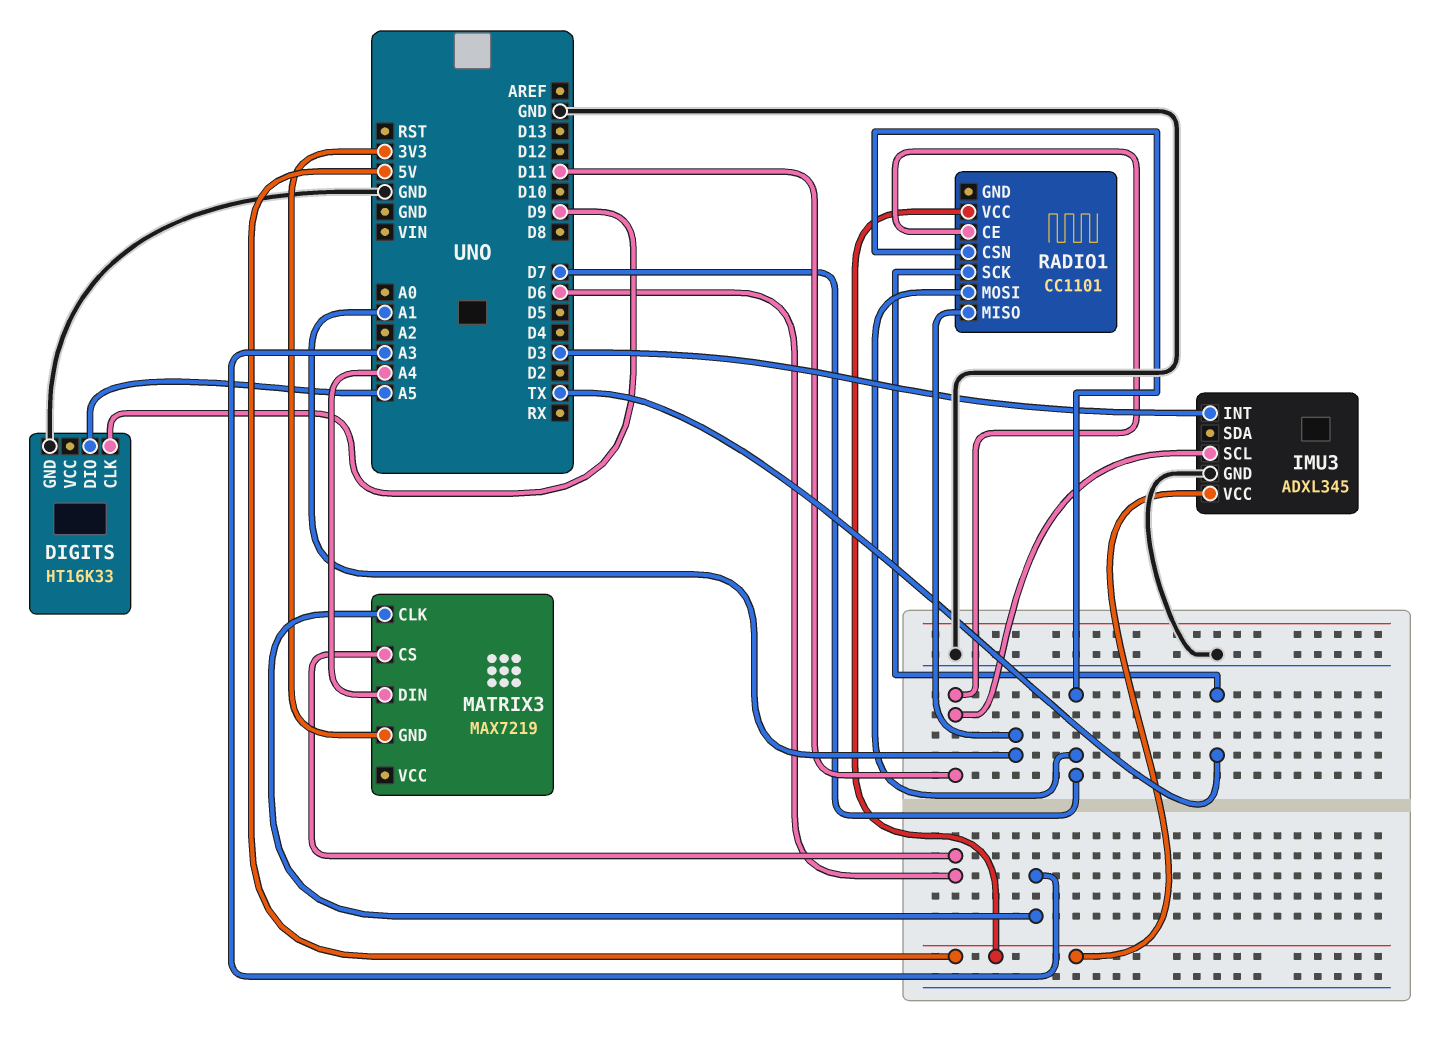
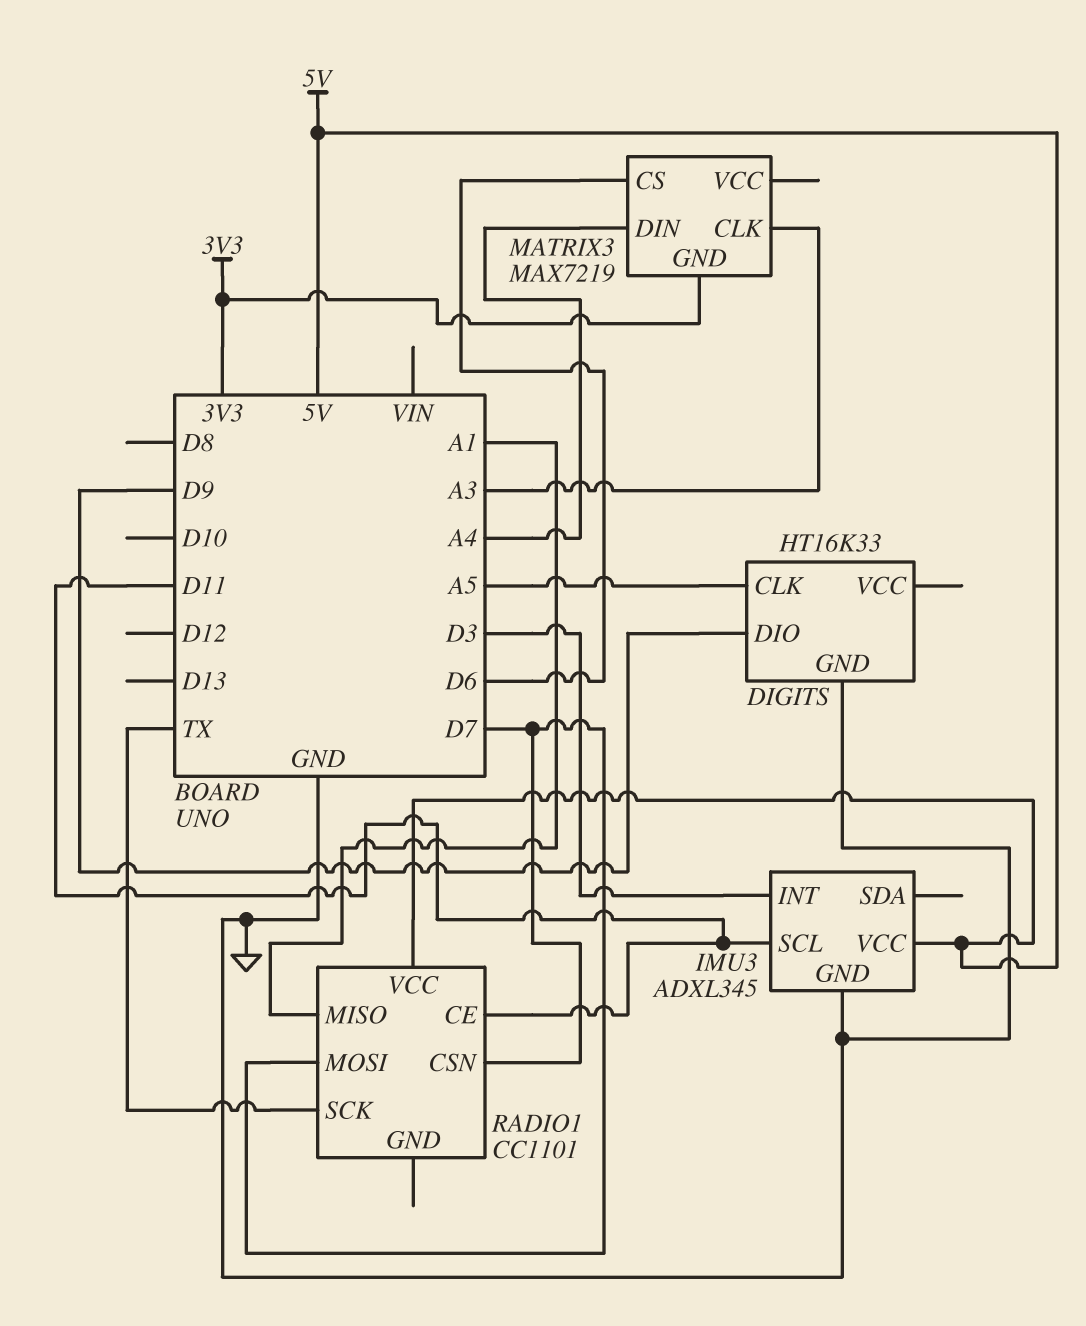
DIGITS pin CLK: D9 -> A5
DIGITS pin DIO: A5 -> D9

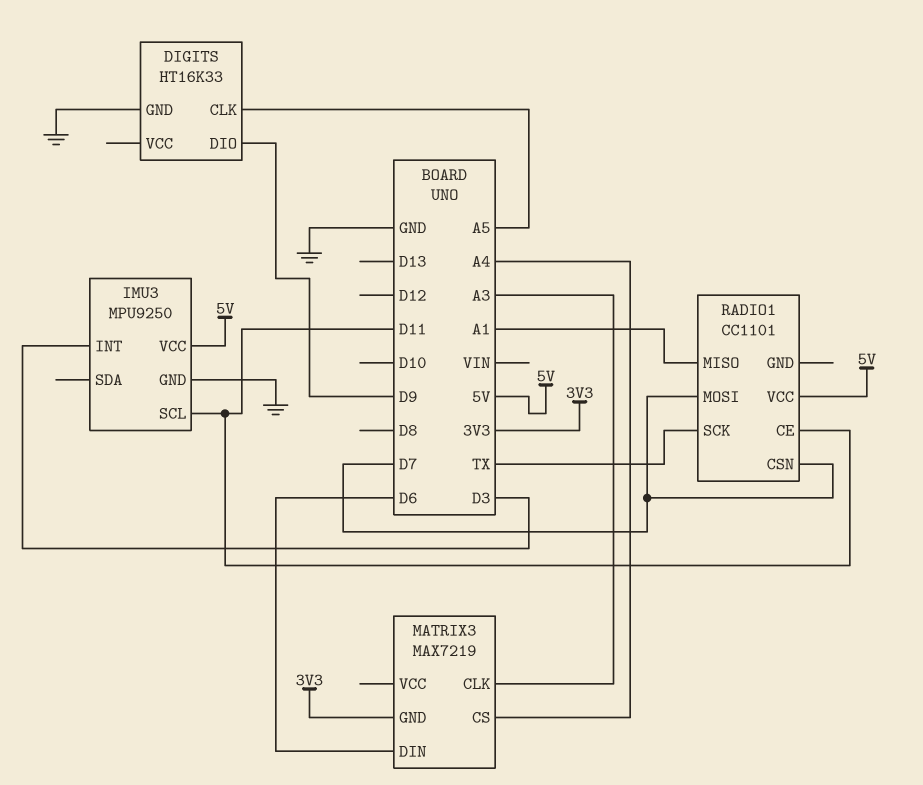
IMU3: ADXL345 -> MPU9250
MATRIX3 pin CS: D6 -> A4
MATRIX3 pin DIN: A4 -> D6

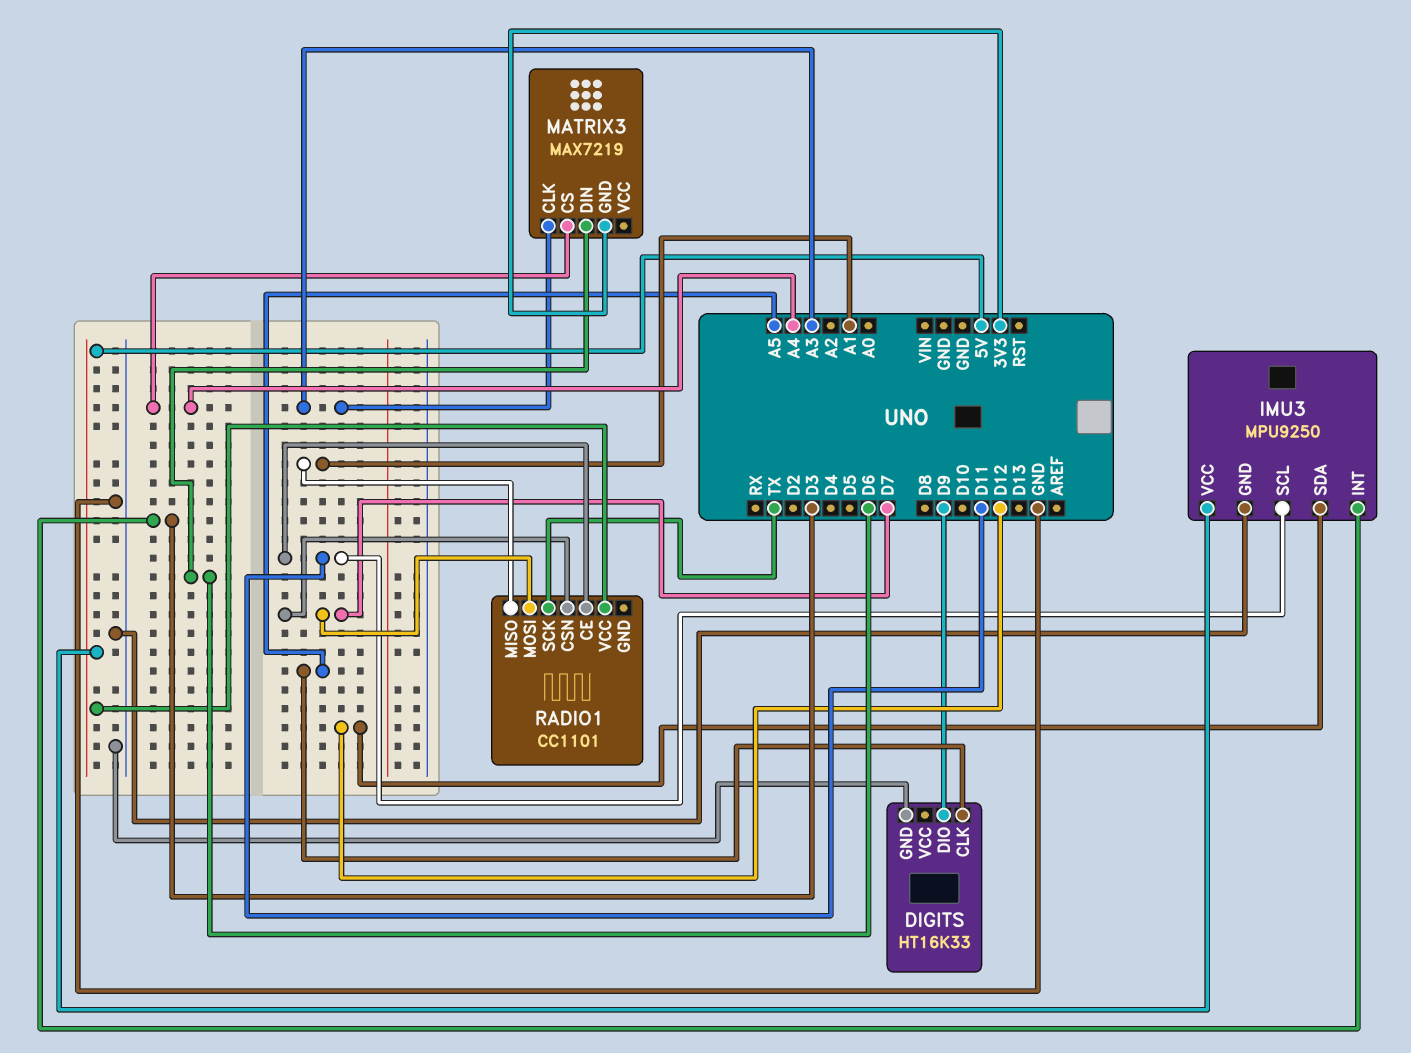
IMU3 pin SDA: none -> D12

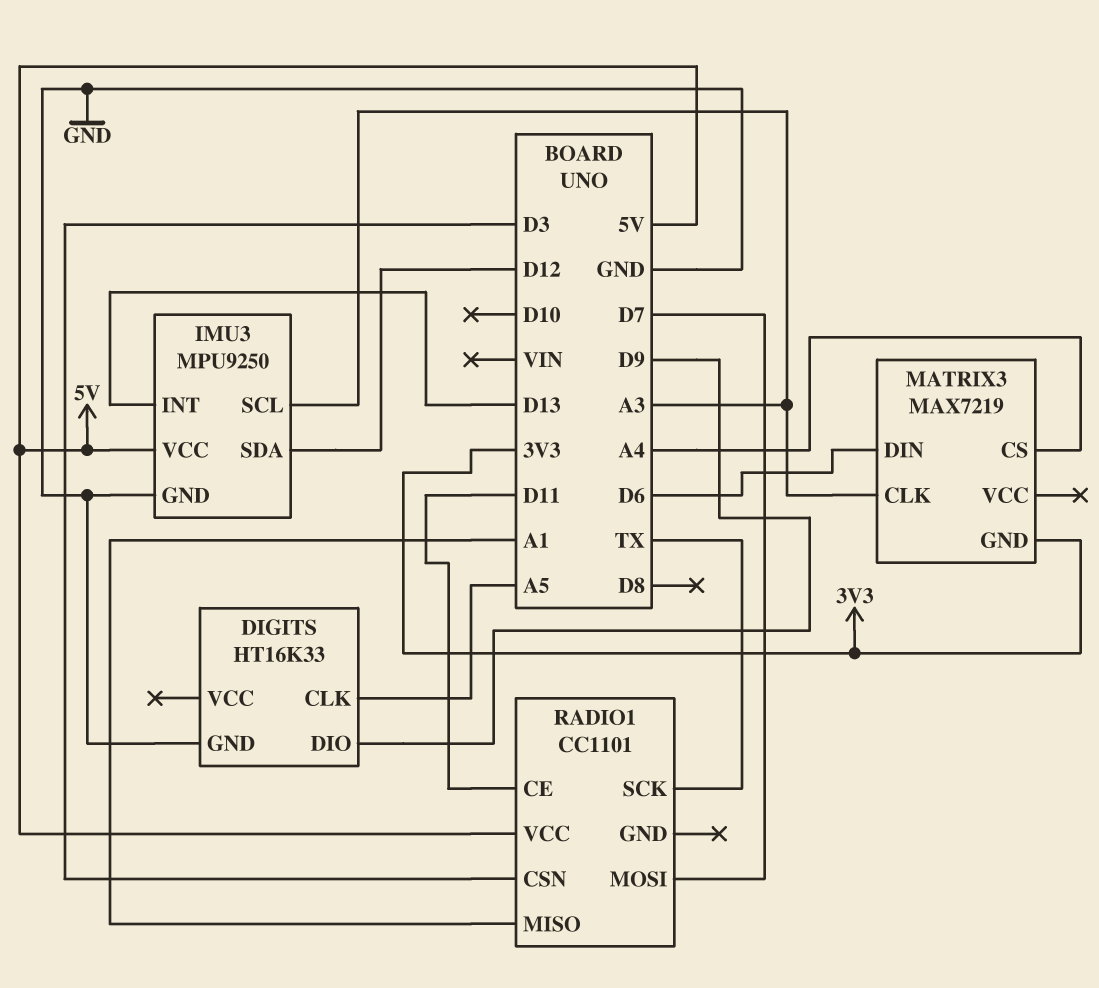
IMU3 pin INT: D3 -> D13
IMU3 pin SCL: D11 -> A3
RADIO1 pin CSN: D7 -> D3

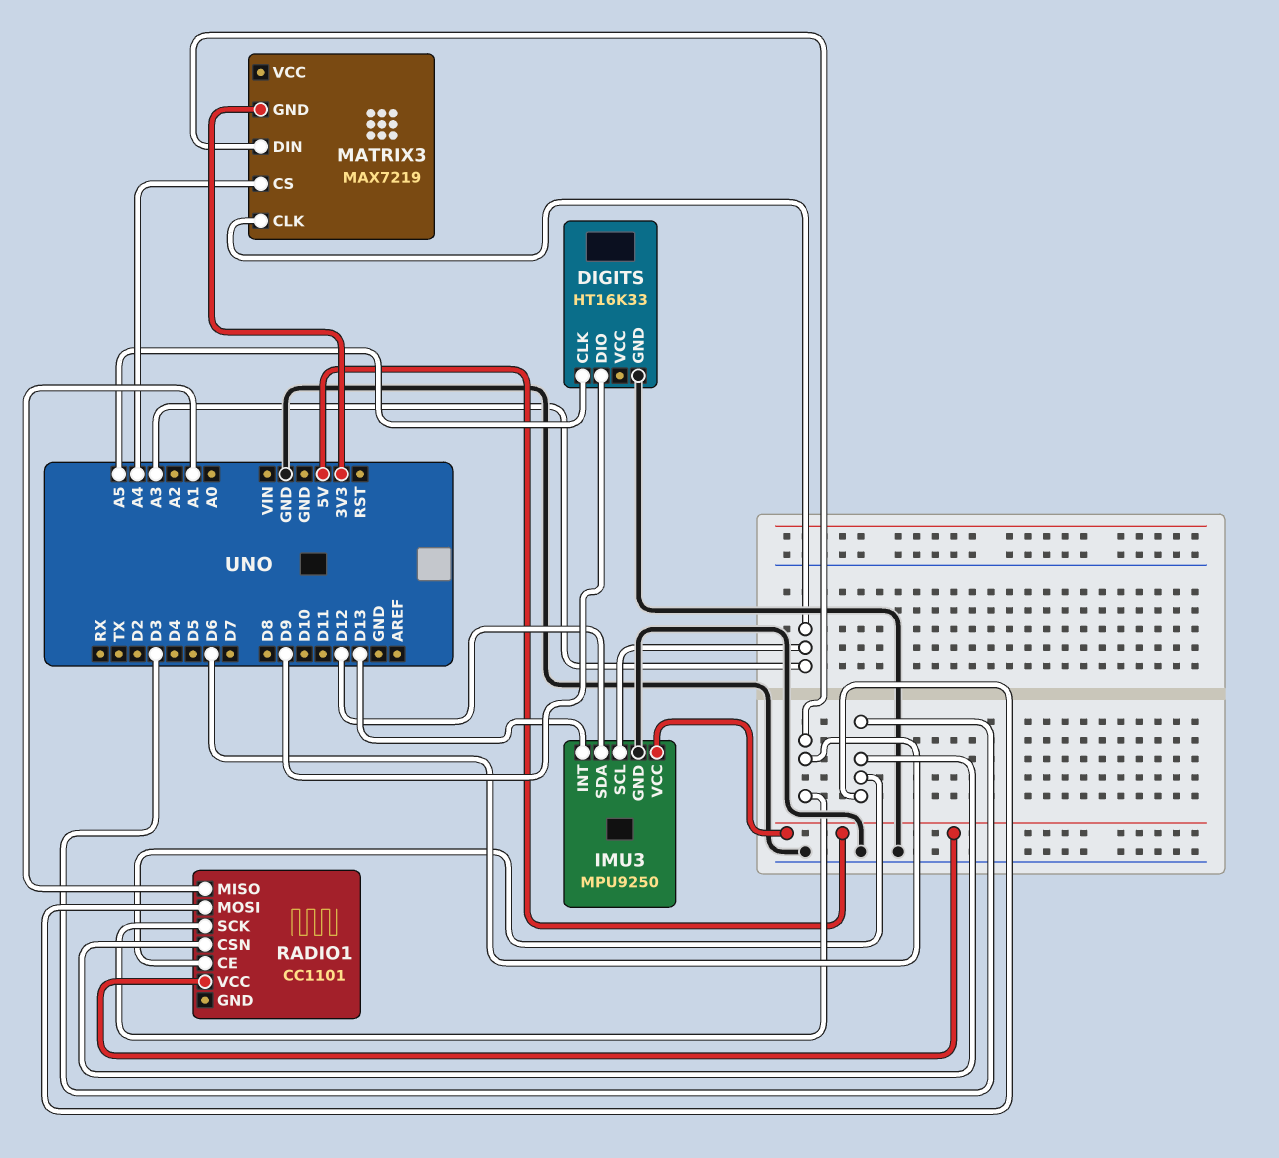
RADIO1 pin CE: D11 -> D3
RADIO1 pin MOSI: D7 -> D3
RADIO1 pin SCK: TX -> D6

